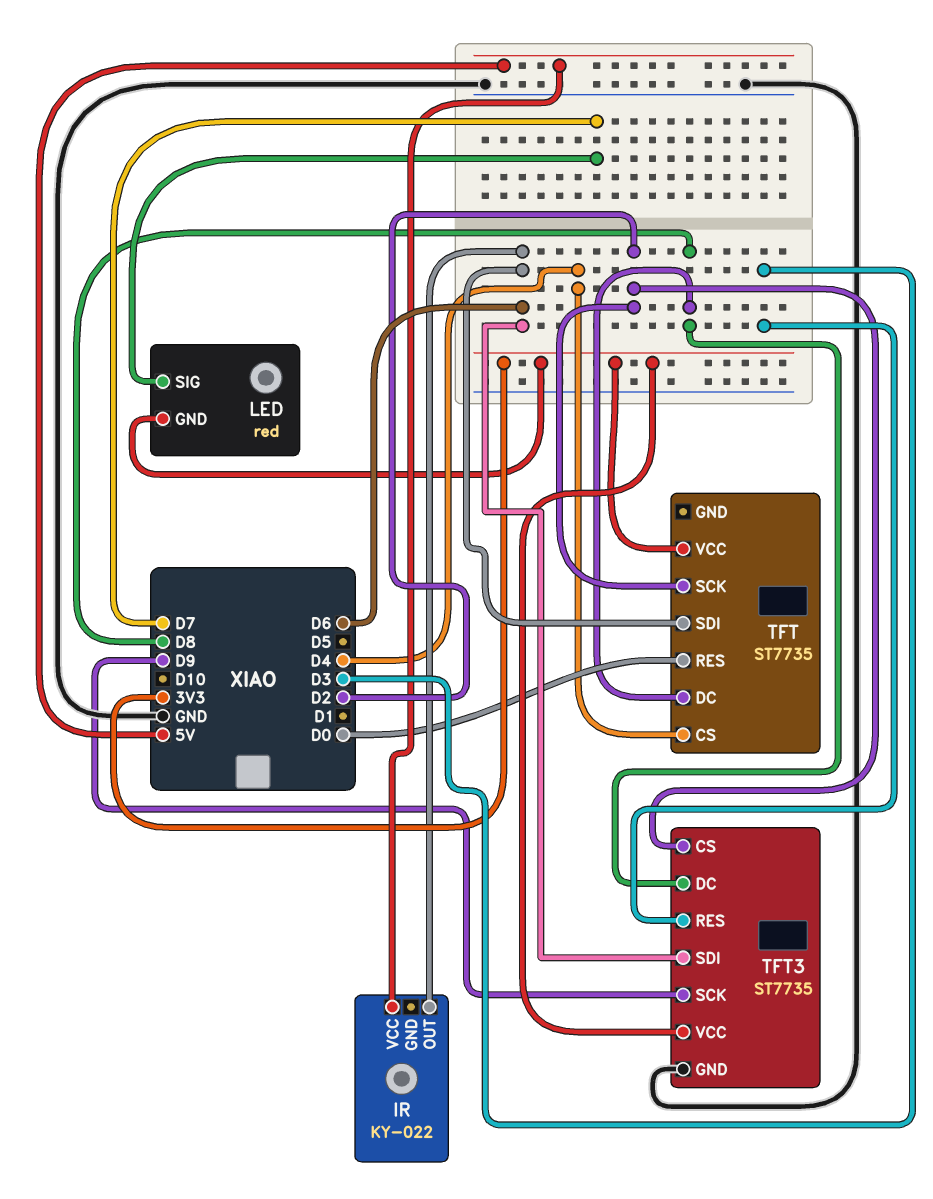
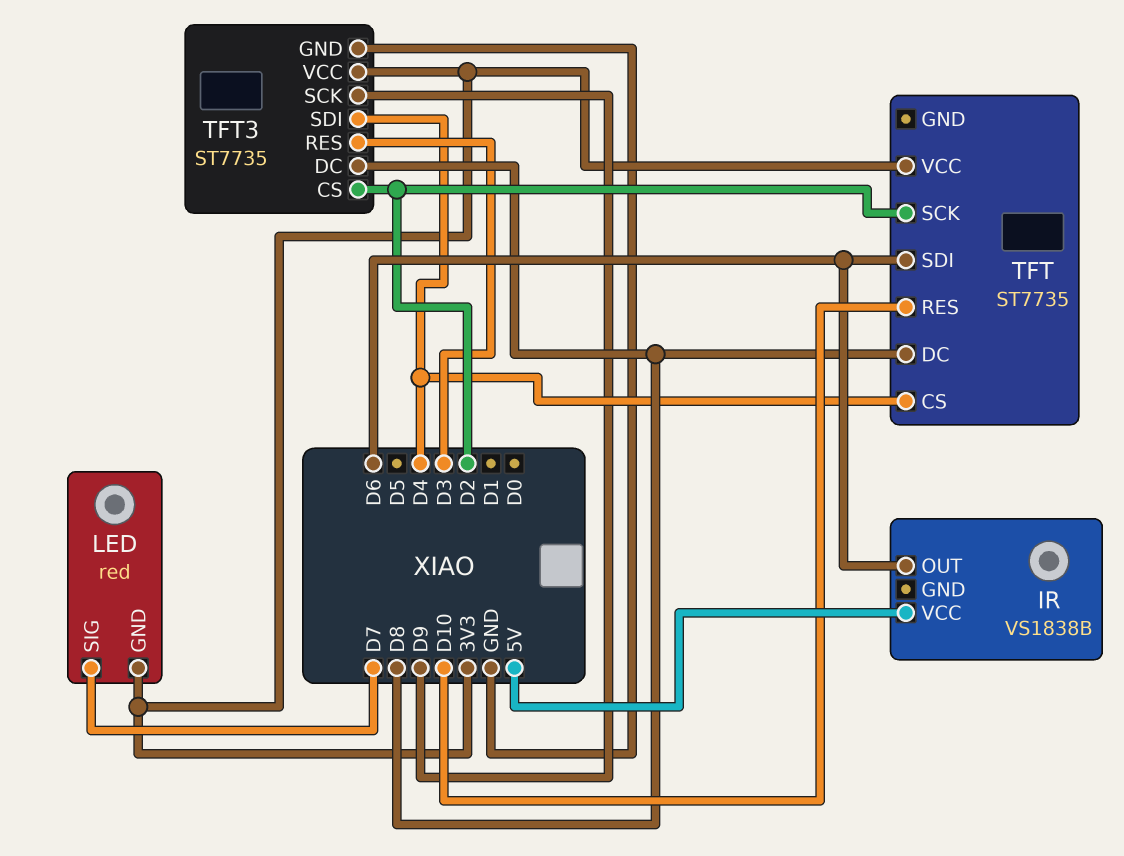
IR: KY-022 -> VS1838B
TFT pin RES: D0 -> D10
TFT3 pin SDI: D6 -> D4

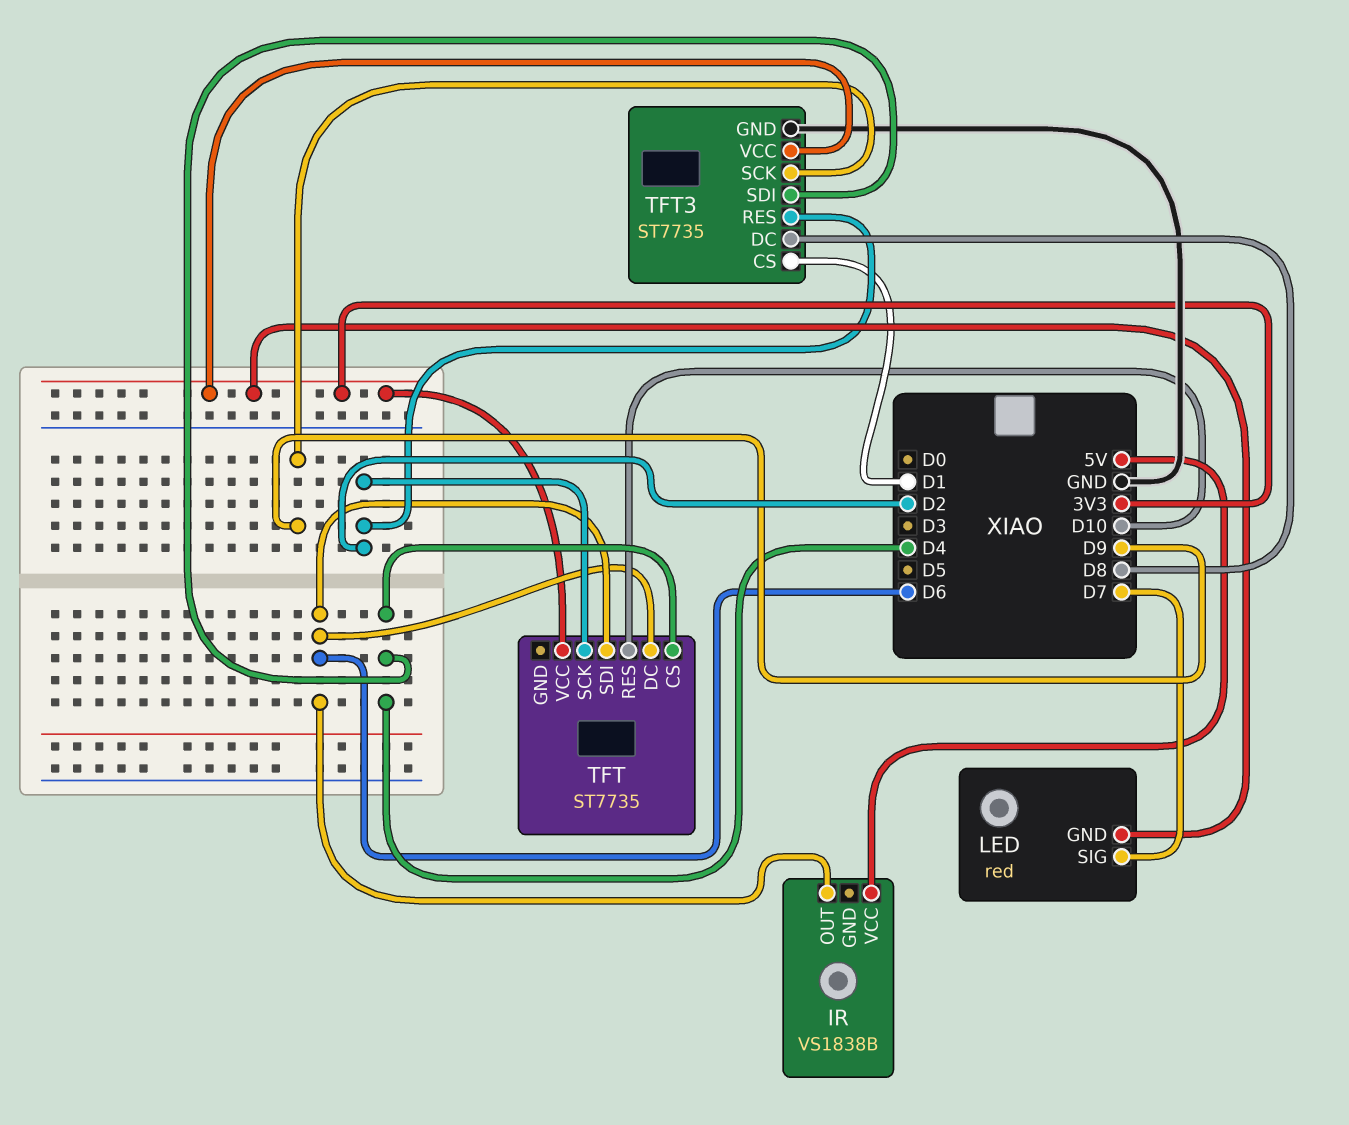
TFT pin DC: D8 -> D6
TFT3 pin CS: D2 -> D1
TFT3 pin RES: D3 -> D2

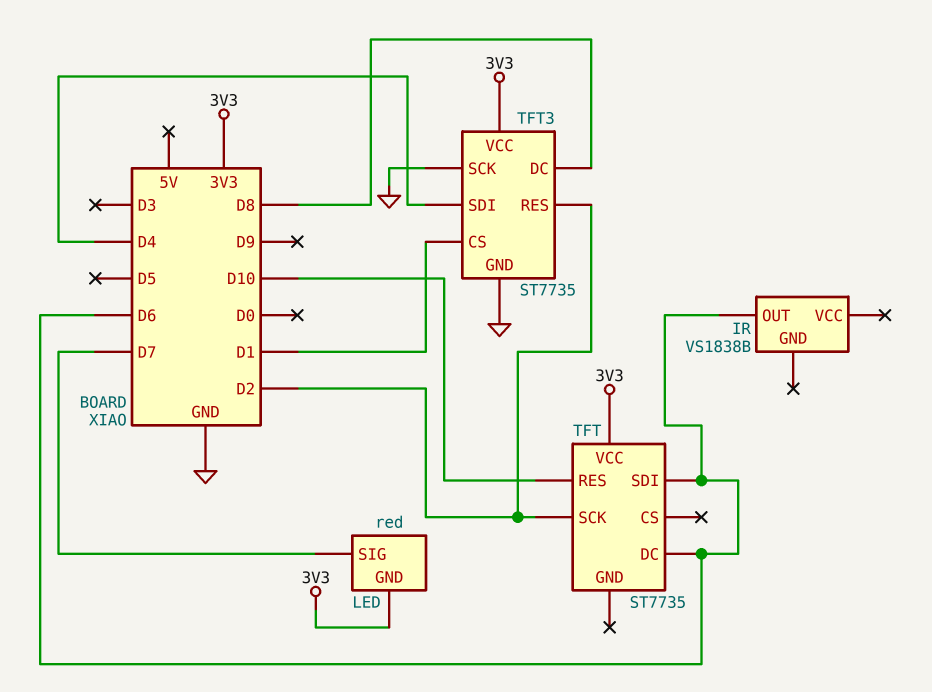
IR pin VCC: 5V -> none
TFT pin CS: D4 -> none
TFT3 pin SCK: D9 -> GND

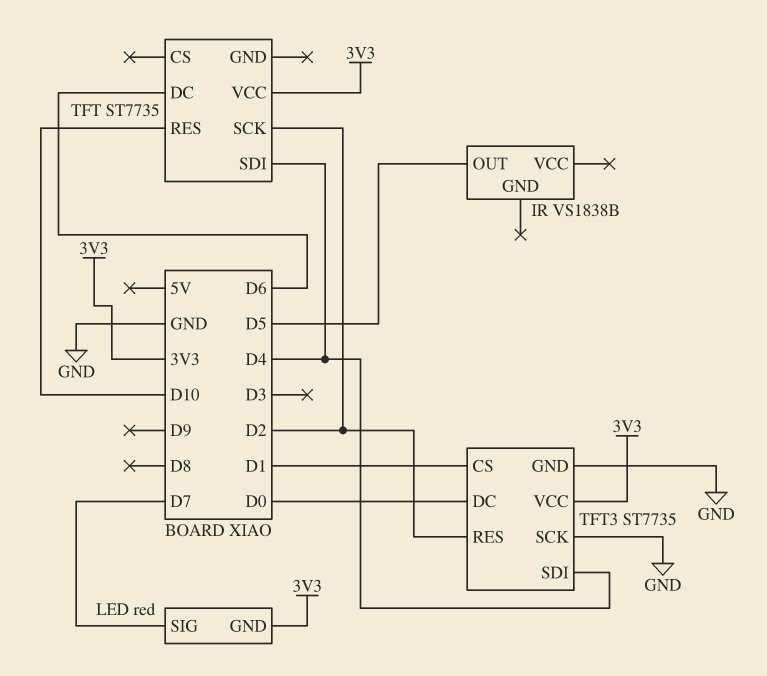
IR pin OUT: D6 -> D5
TFT pin SDI: D6 -> D4
TFT3 pin DC: D8 -> D0

